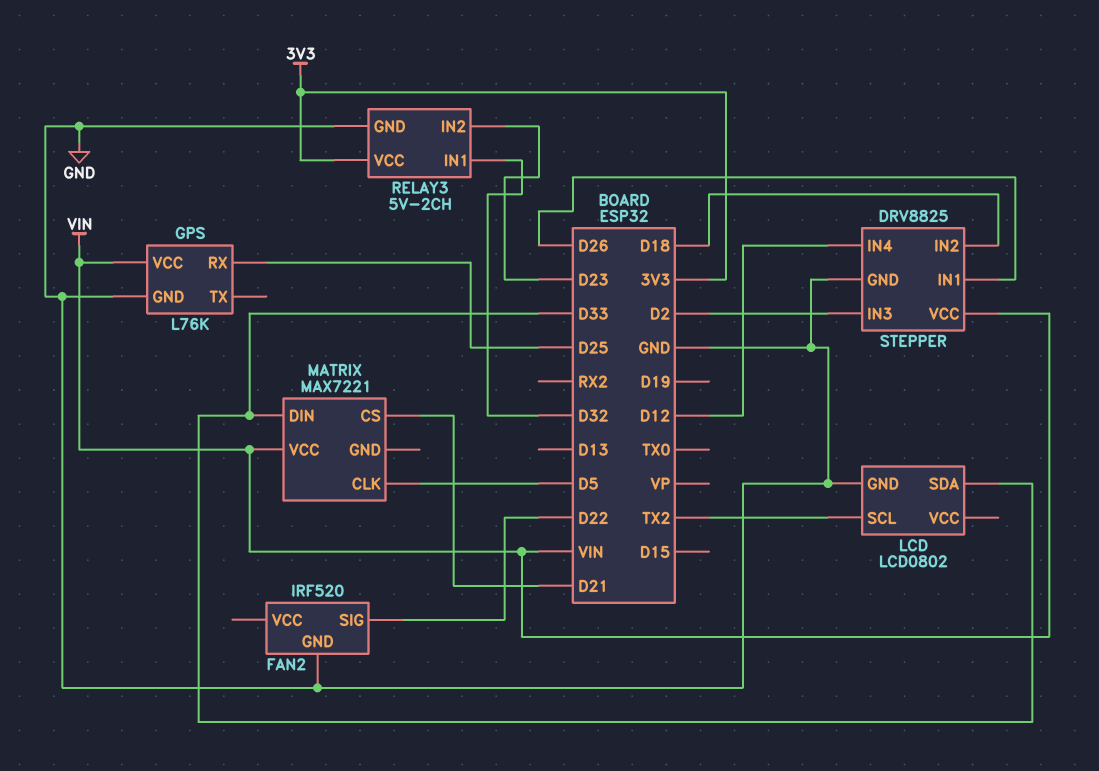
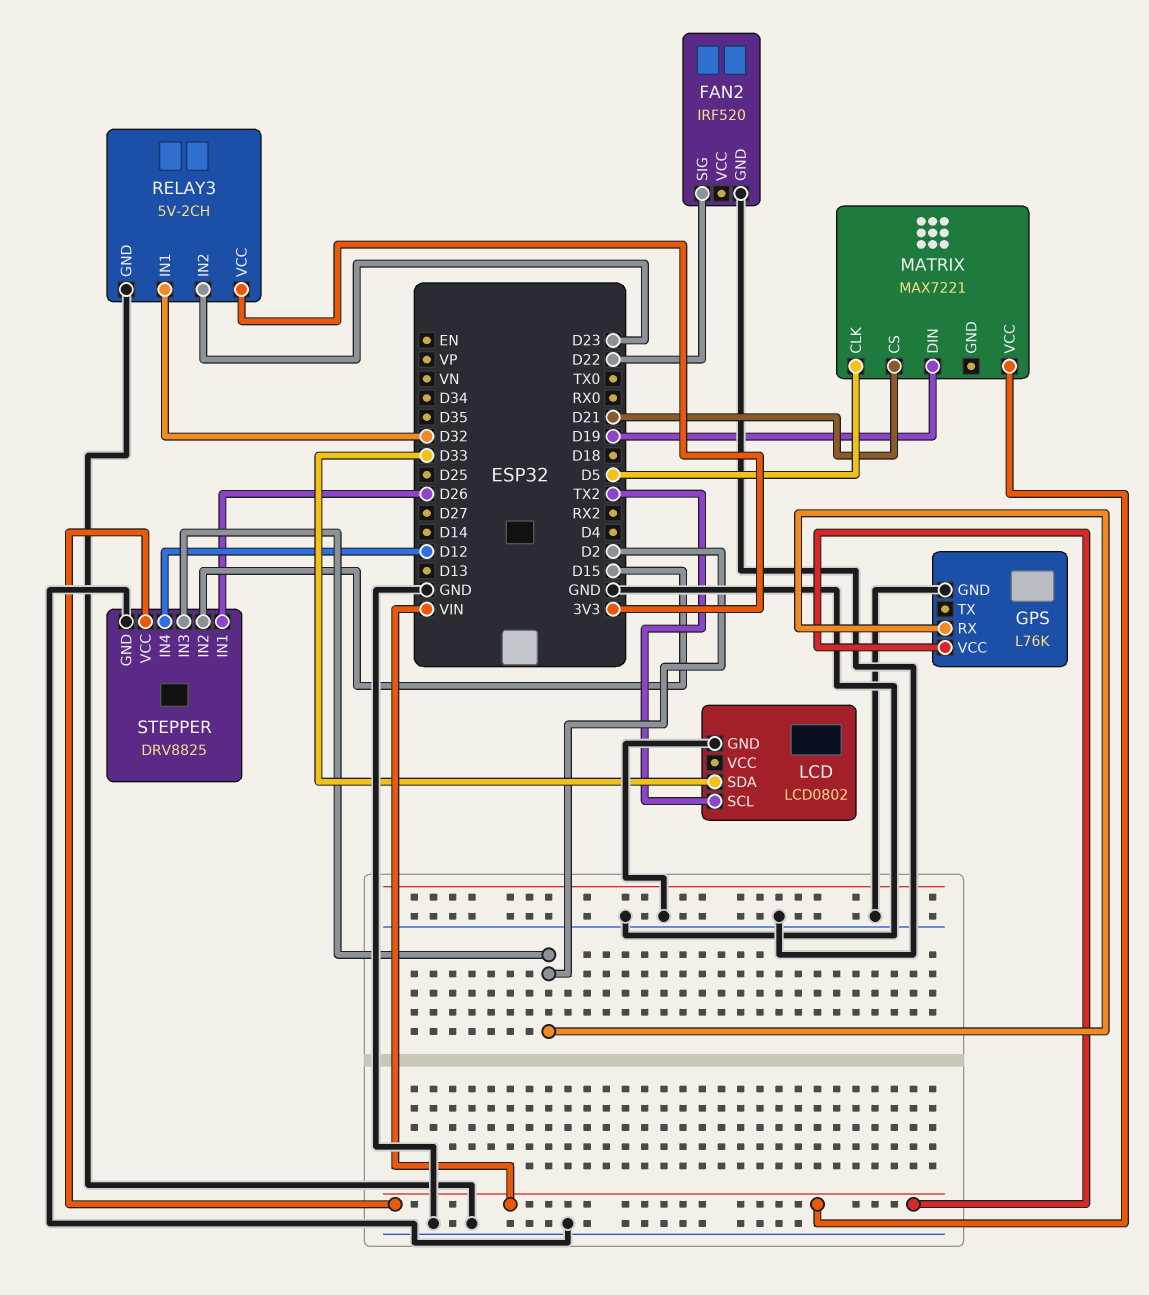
GPS pin RX: D25 -> D2
MATRIX pin DIN: D33 -> D19
STEPPER pin IN2: D18 -> D15

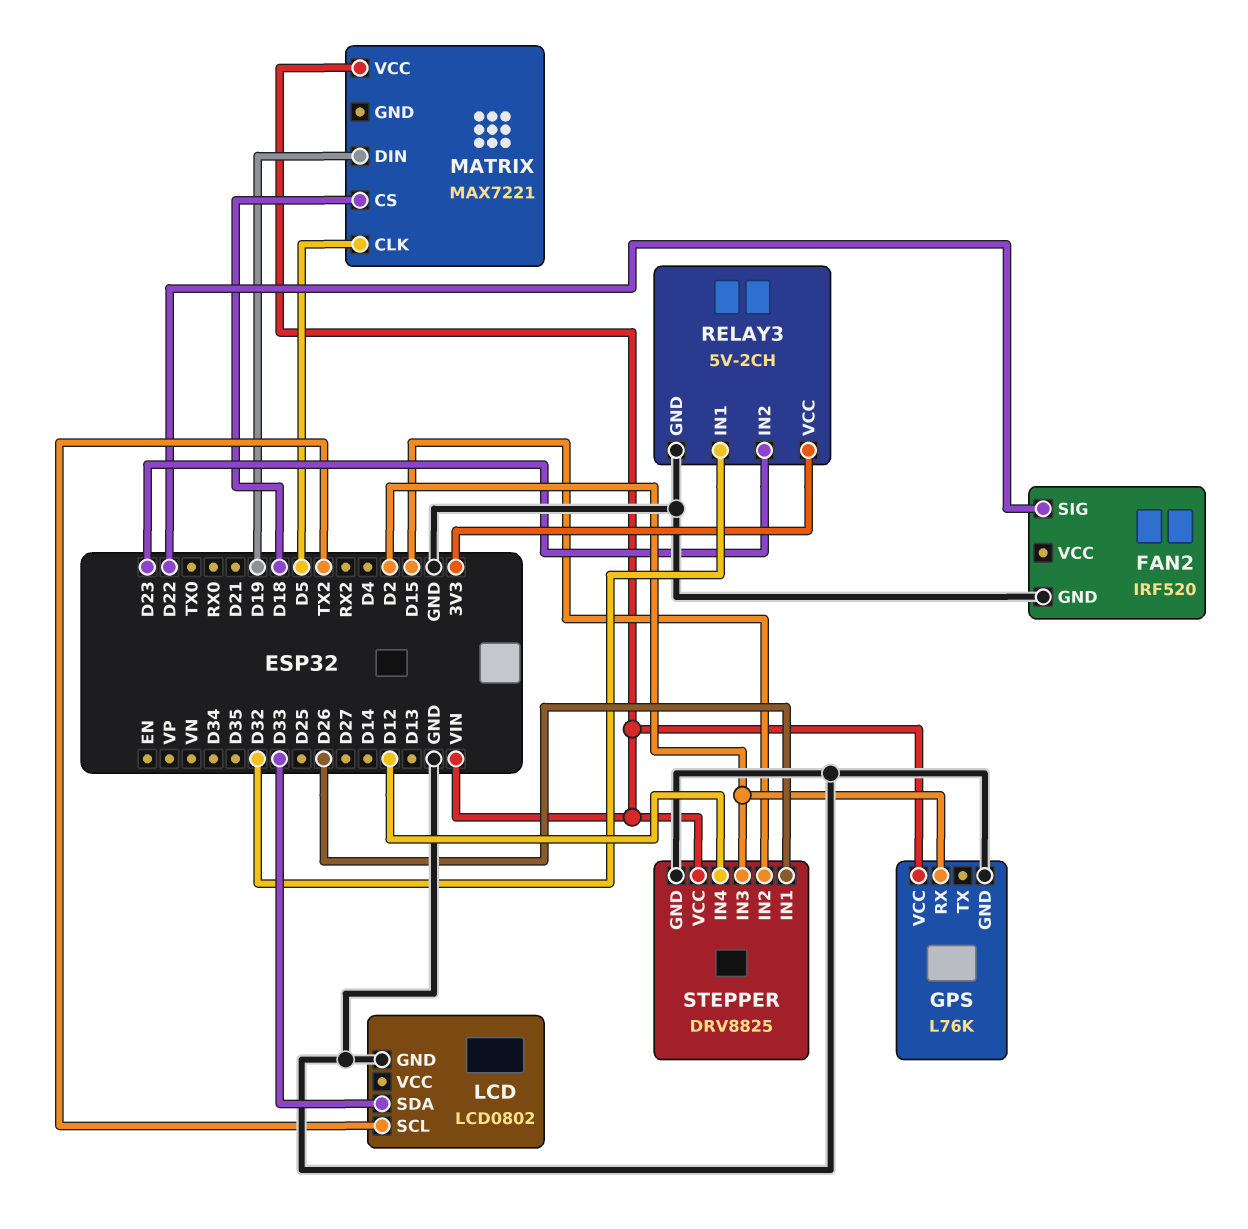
MATRIX pin CS: D21 -> D18

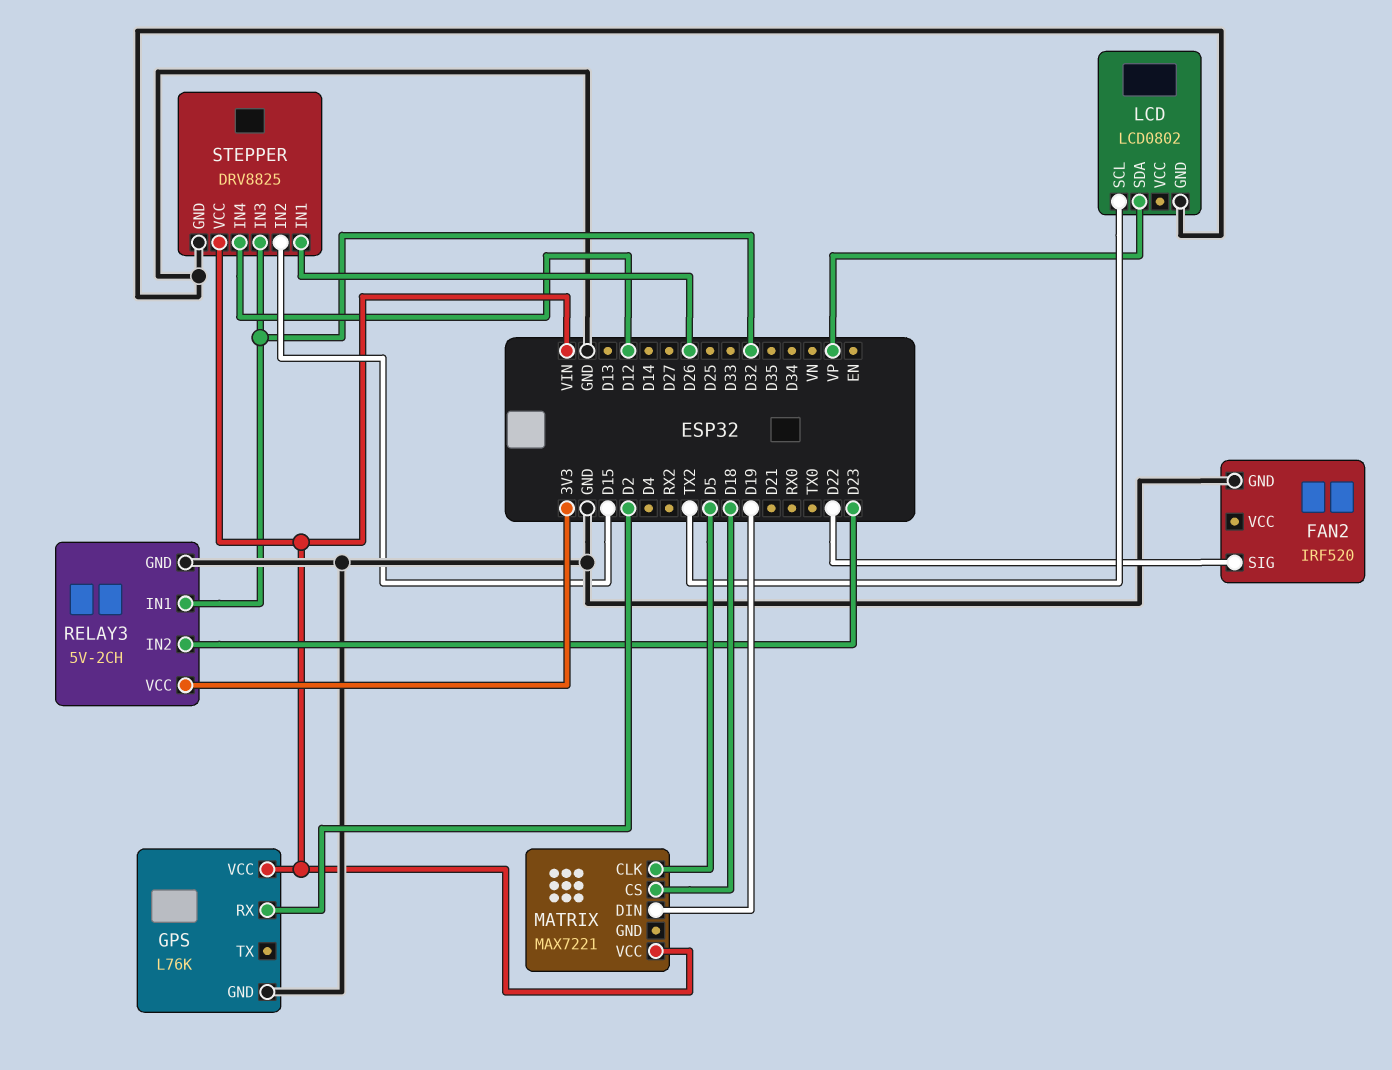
LCD pin SDA: D33 -> VP
STEPPER pin IN3: D2 -> D32

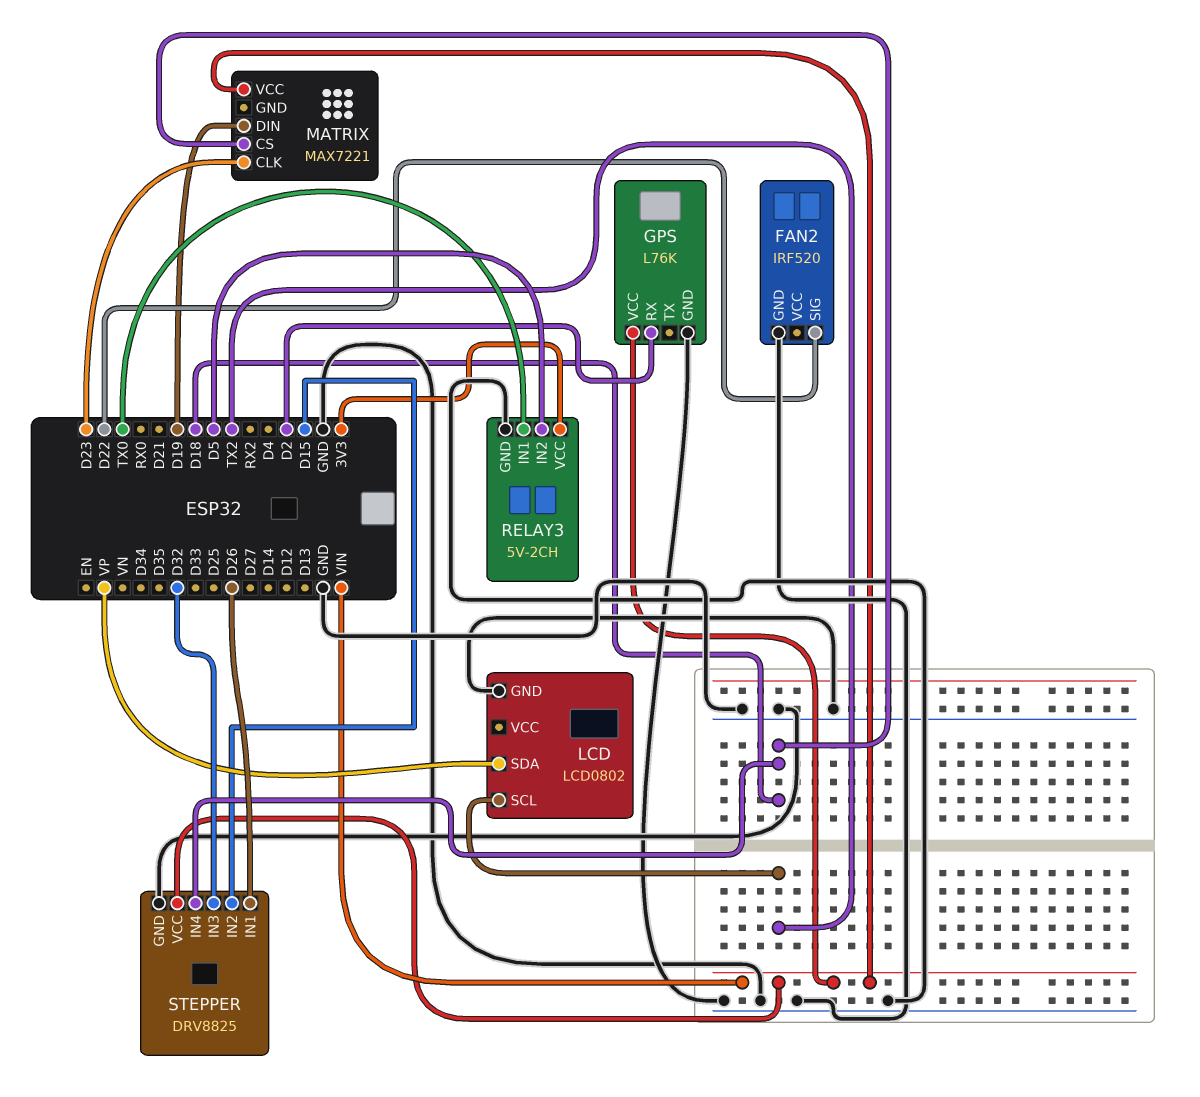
MATRIX pin CLK: D5 -> D23
RELAY3 pin IN1: D32 -> TX0
RELAY3 pin IN2: D23 -> D5
STEPPER pin IN4: D12 -> D18

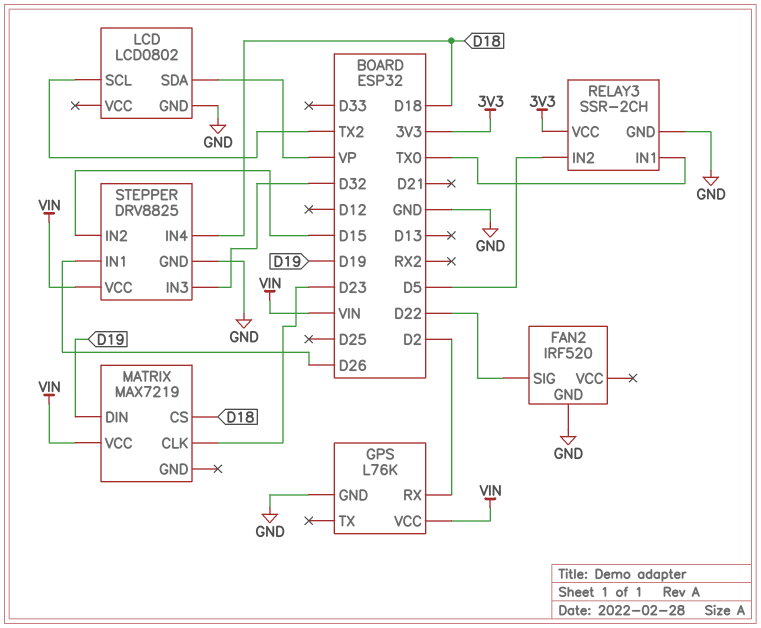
MATRIX: MAX7221 -> MAX7219
RELAY3: 5V-2CH -> SSR-2CH

